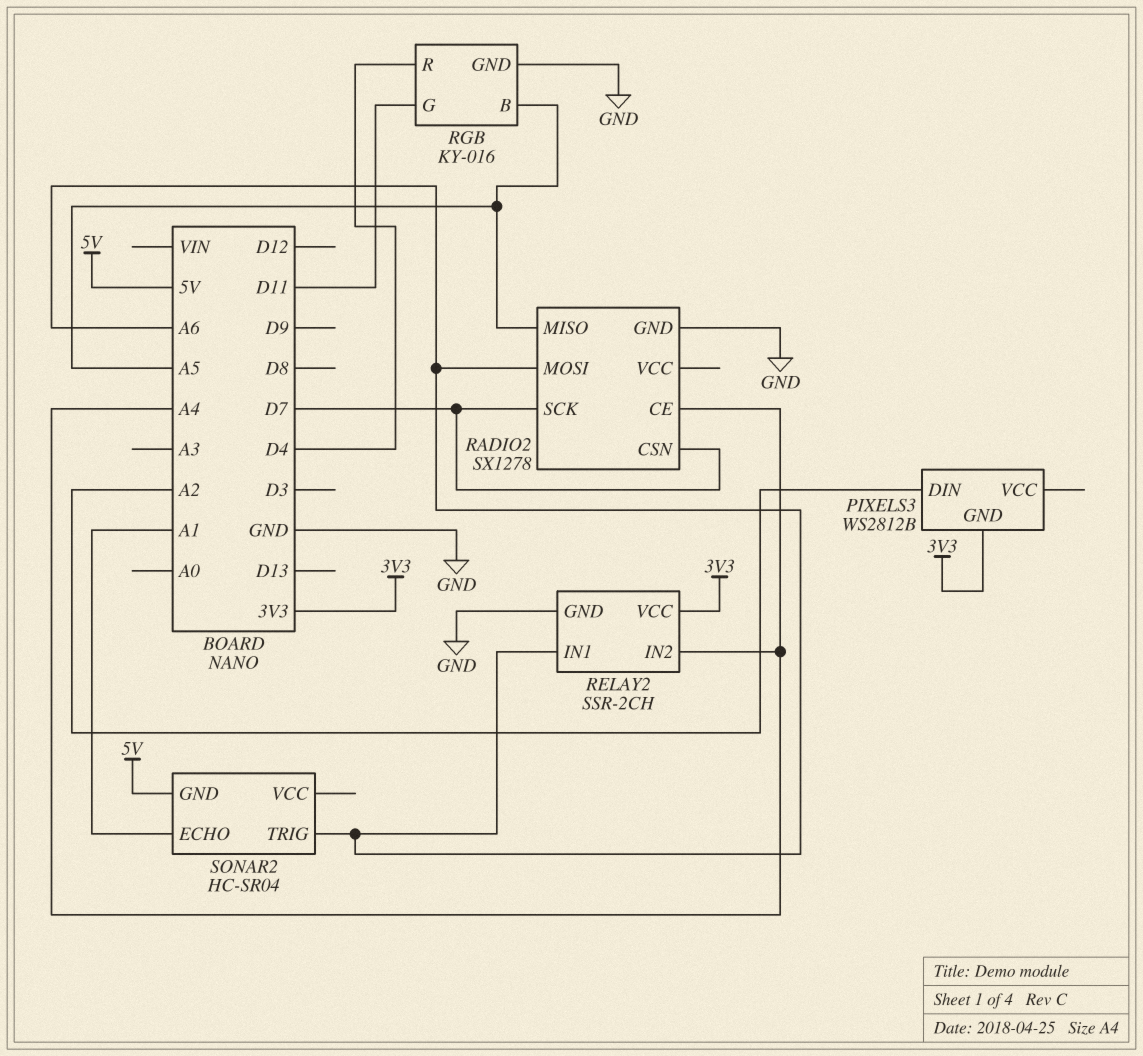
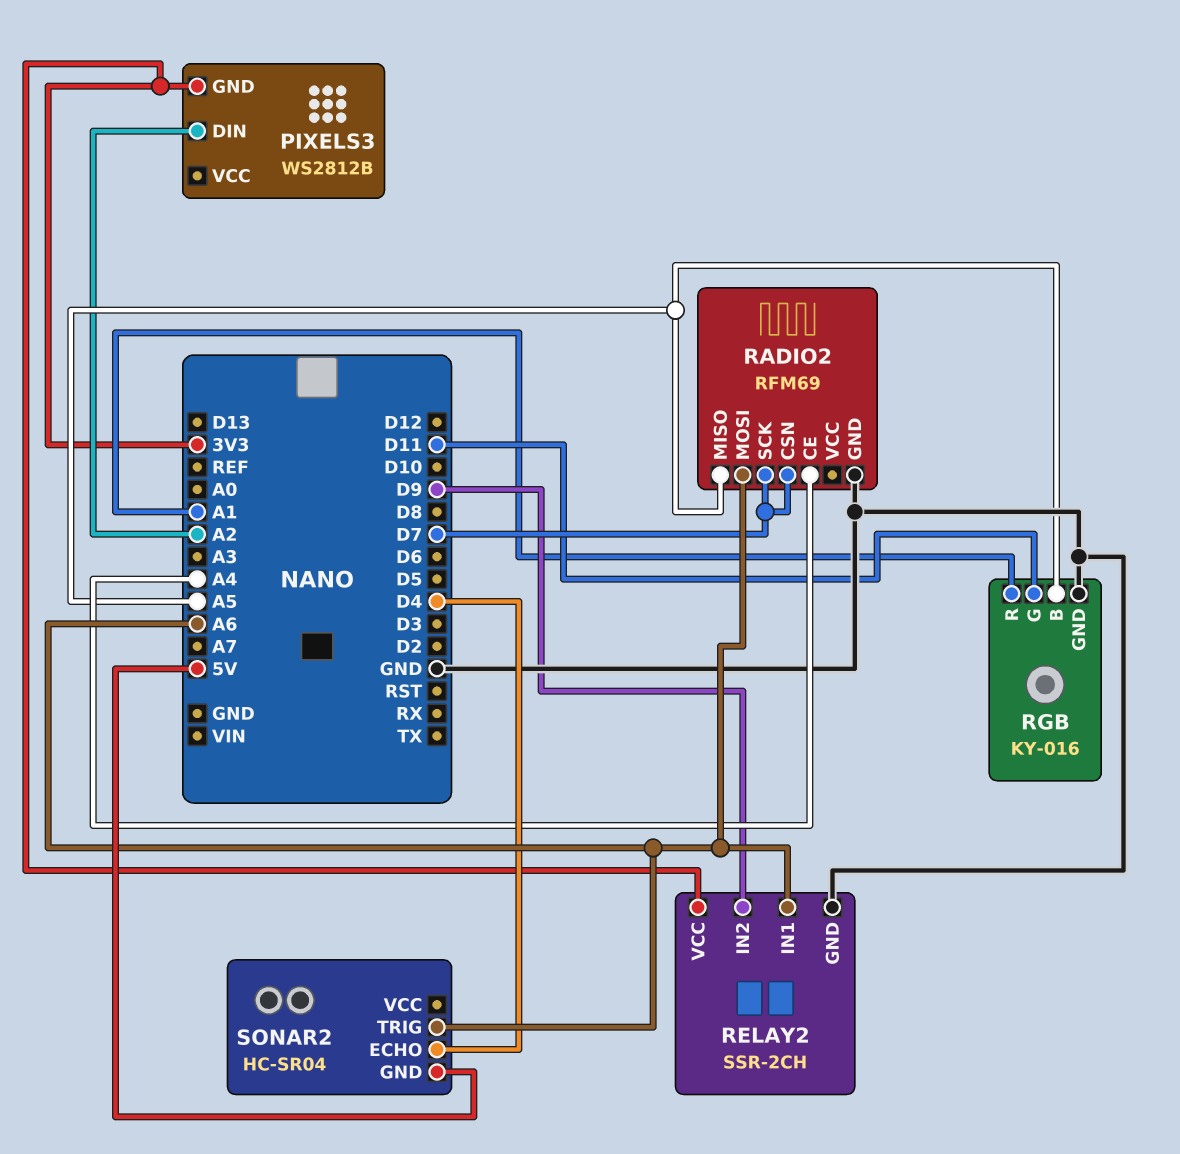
RADIO2: SX1278 -> RFM69
RELAY2 pin IN2: A4 -> D9
RGB pin R: D4 -> A1
SONAR2 pin ECHO: A1 -> D4

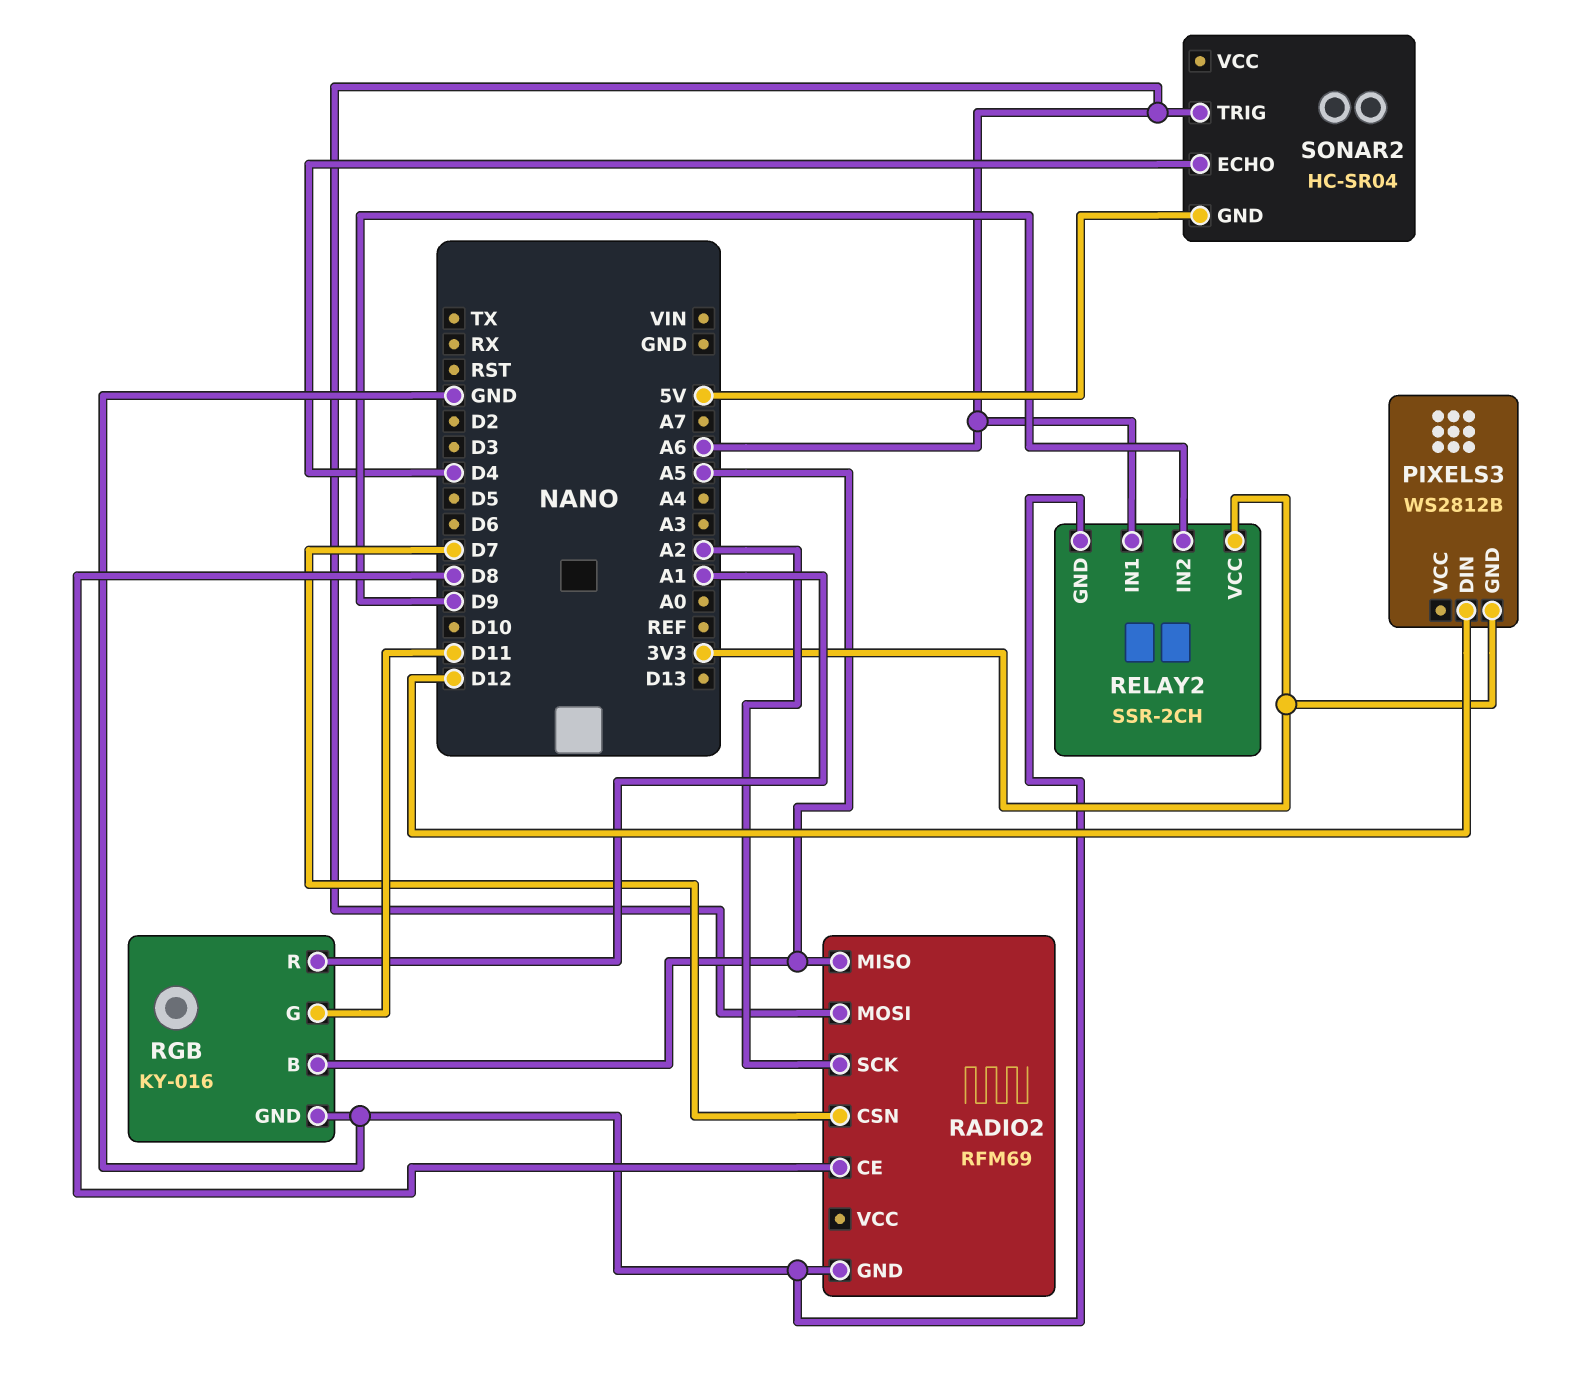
PIXELS3 pin DIN: A2 -> D12
RADIO2 pin CE: A4 -> D8
RADIO2 pin SCK: D7 -> A2

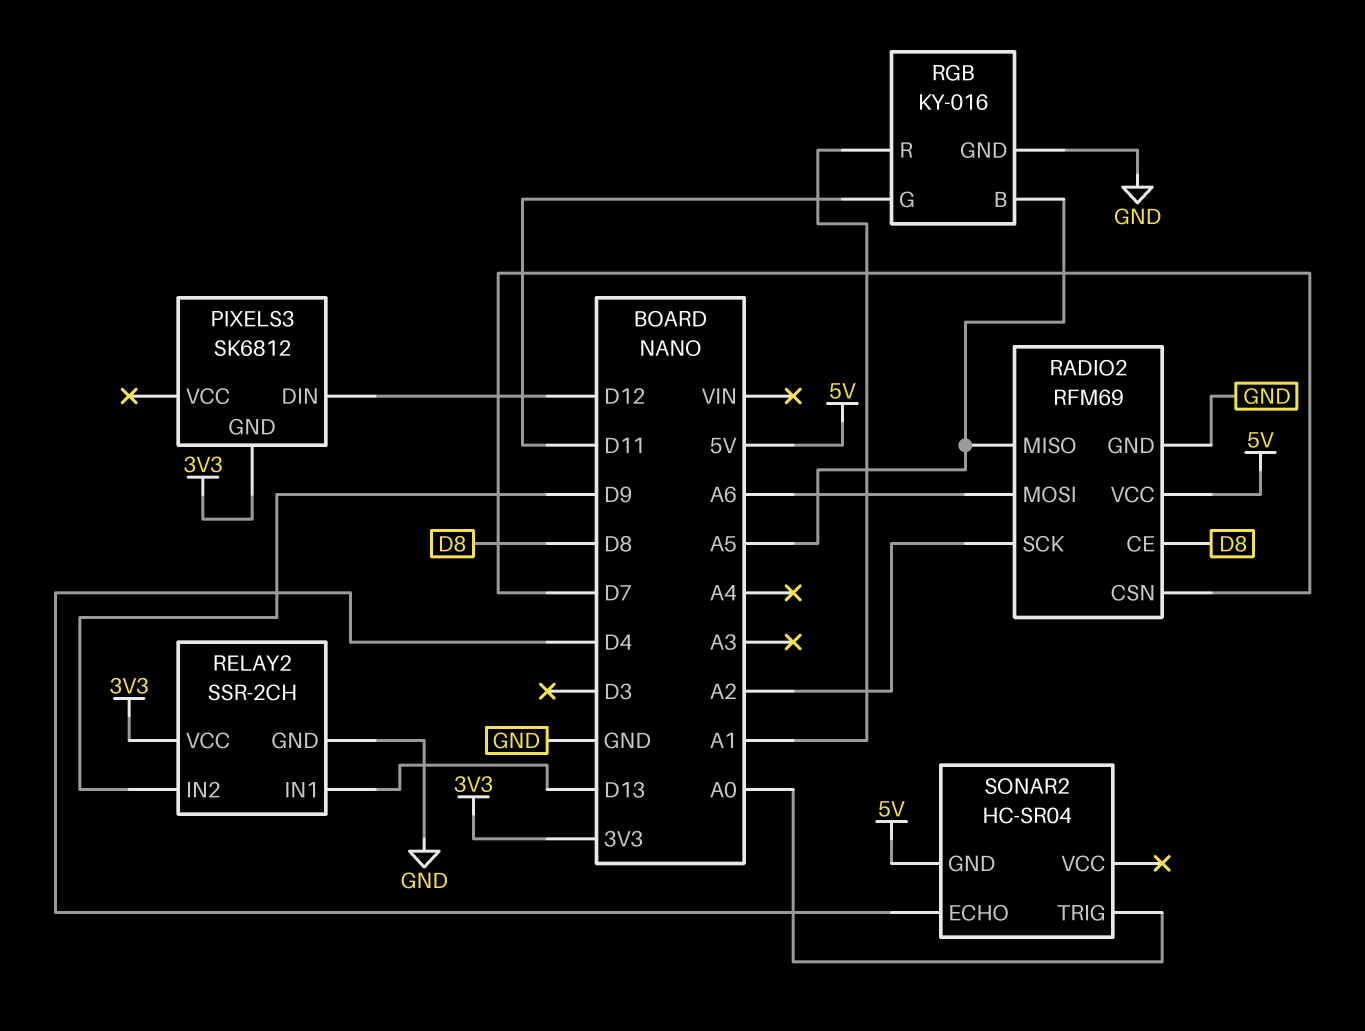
PIXELS3: WS2812B -> SK6812
RADIO2 pin VCC: none -> 5V
RELAY2 pin IN1: A6 -> D13
SONAR2 pin TRIG: A6 -> A0

